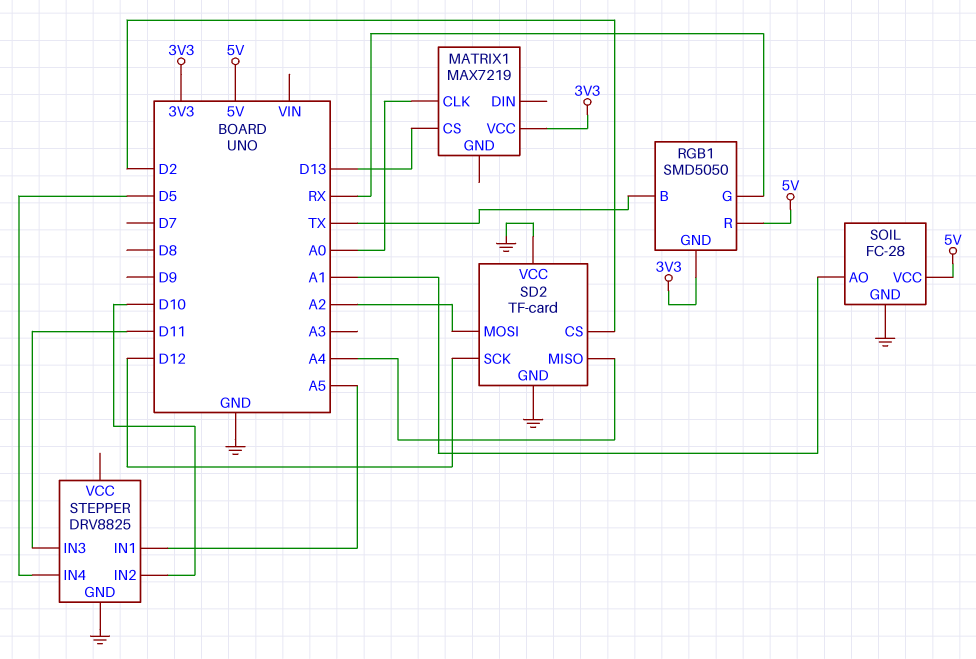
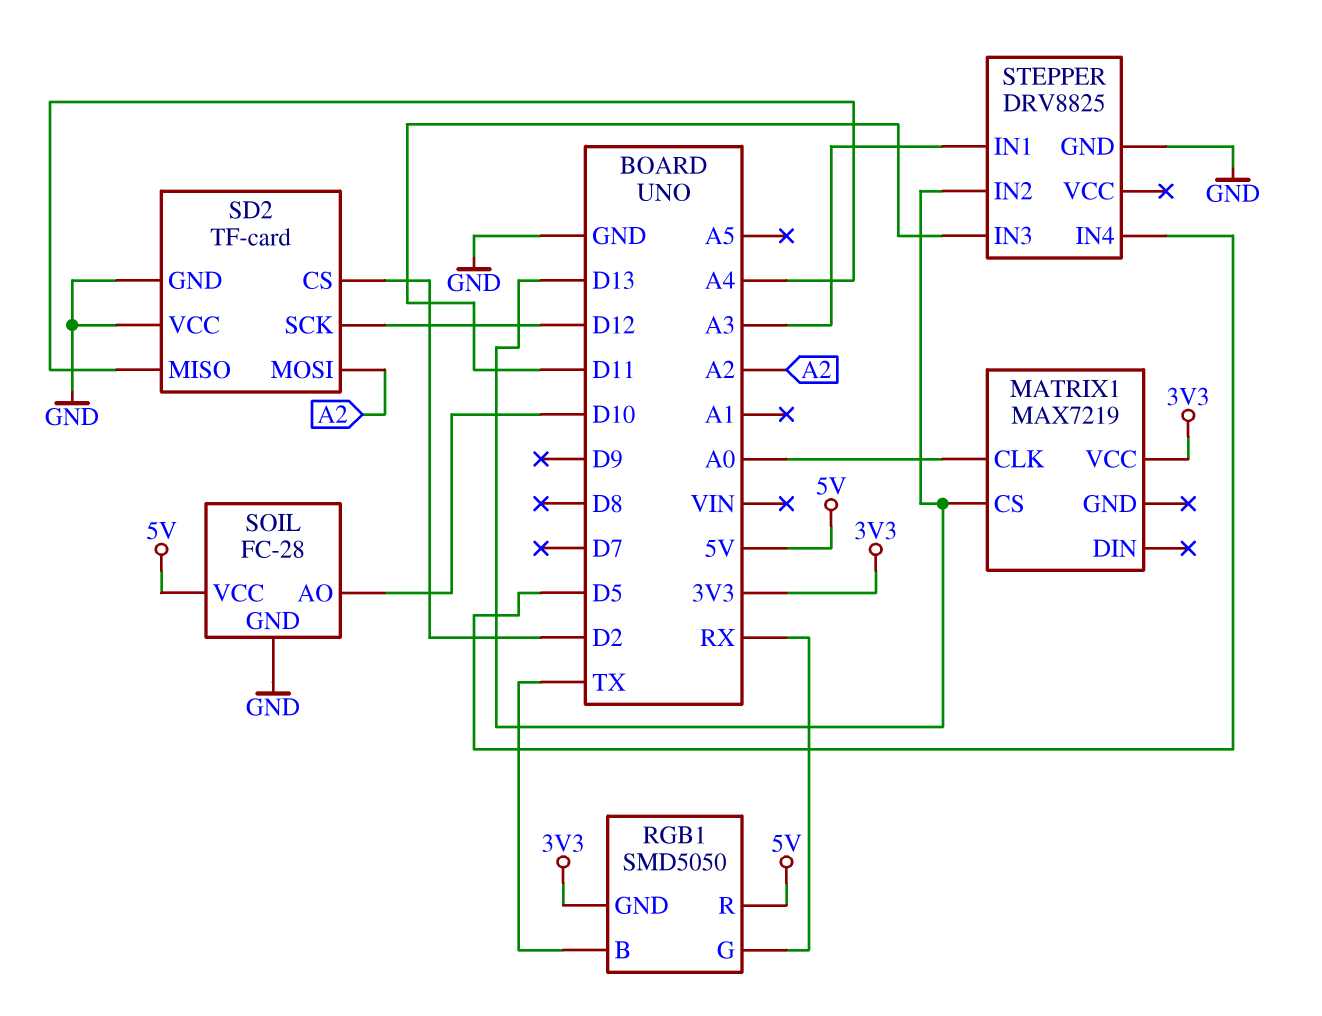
SOIL pin AO: A1 -> D10
STEPPER pin IN1: A5 -> A3
STEPPER pin IN2: D10 -> D13

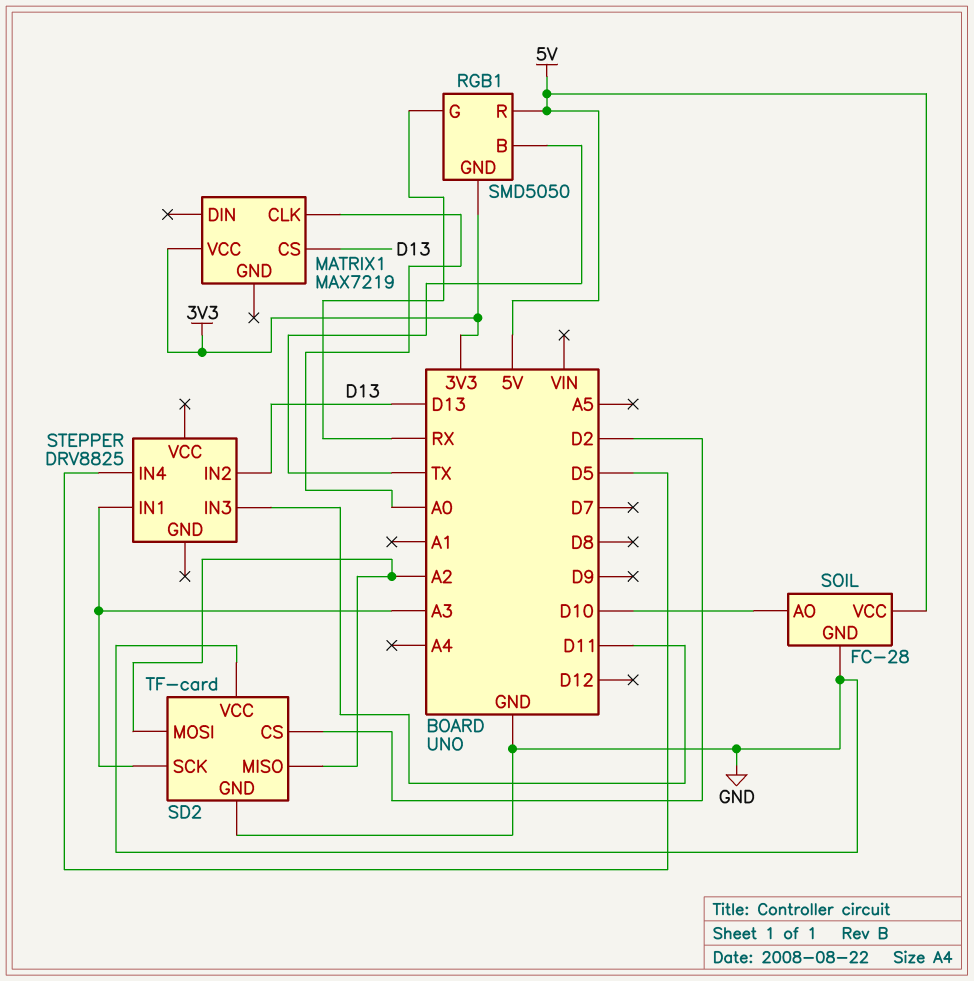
SD2 pin MISO: A4 -> A2
SD2 pin SCK: D12 -> A3
STEPPER pin GND: GND -> none

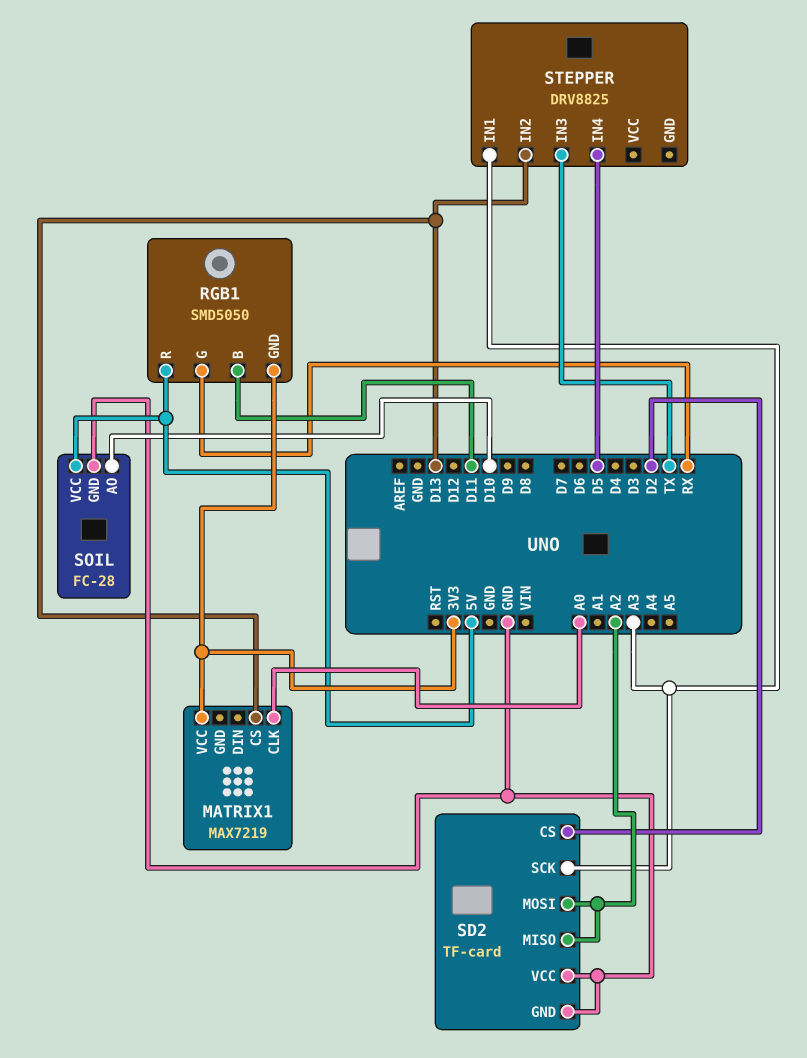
RGB1 pin B: TX -> D11
STEPPER pin IN3: D11 -> TX

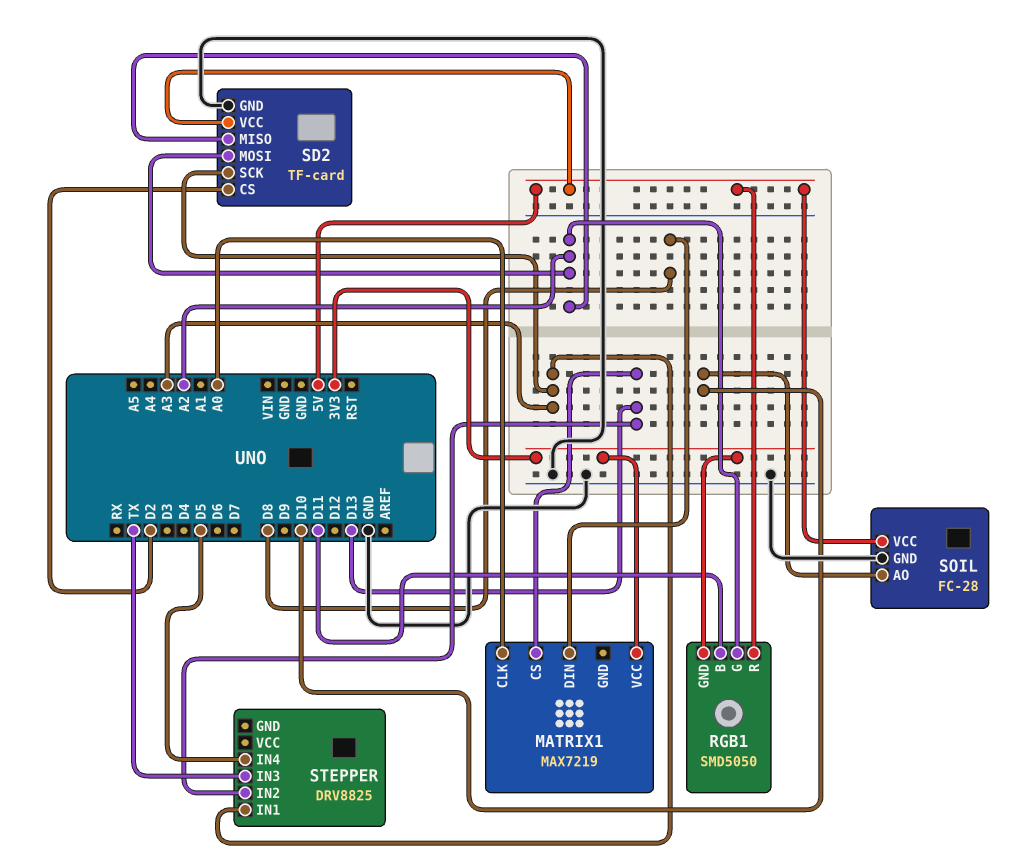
MATRIX1 pin DIN: none -> D8
RGB1 pin G: RX -> A2
SD2 pin VCC: GND -> 5V

